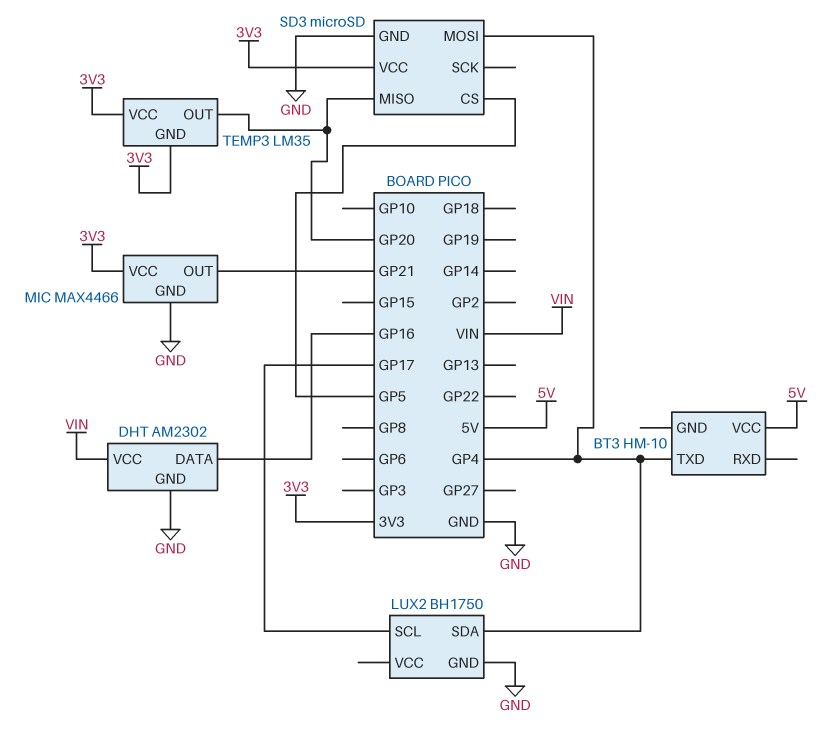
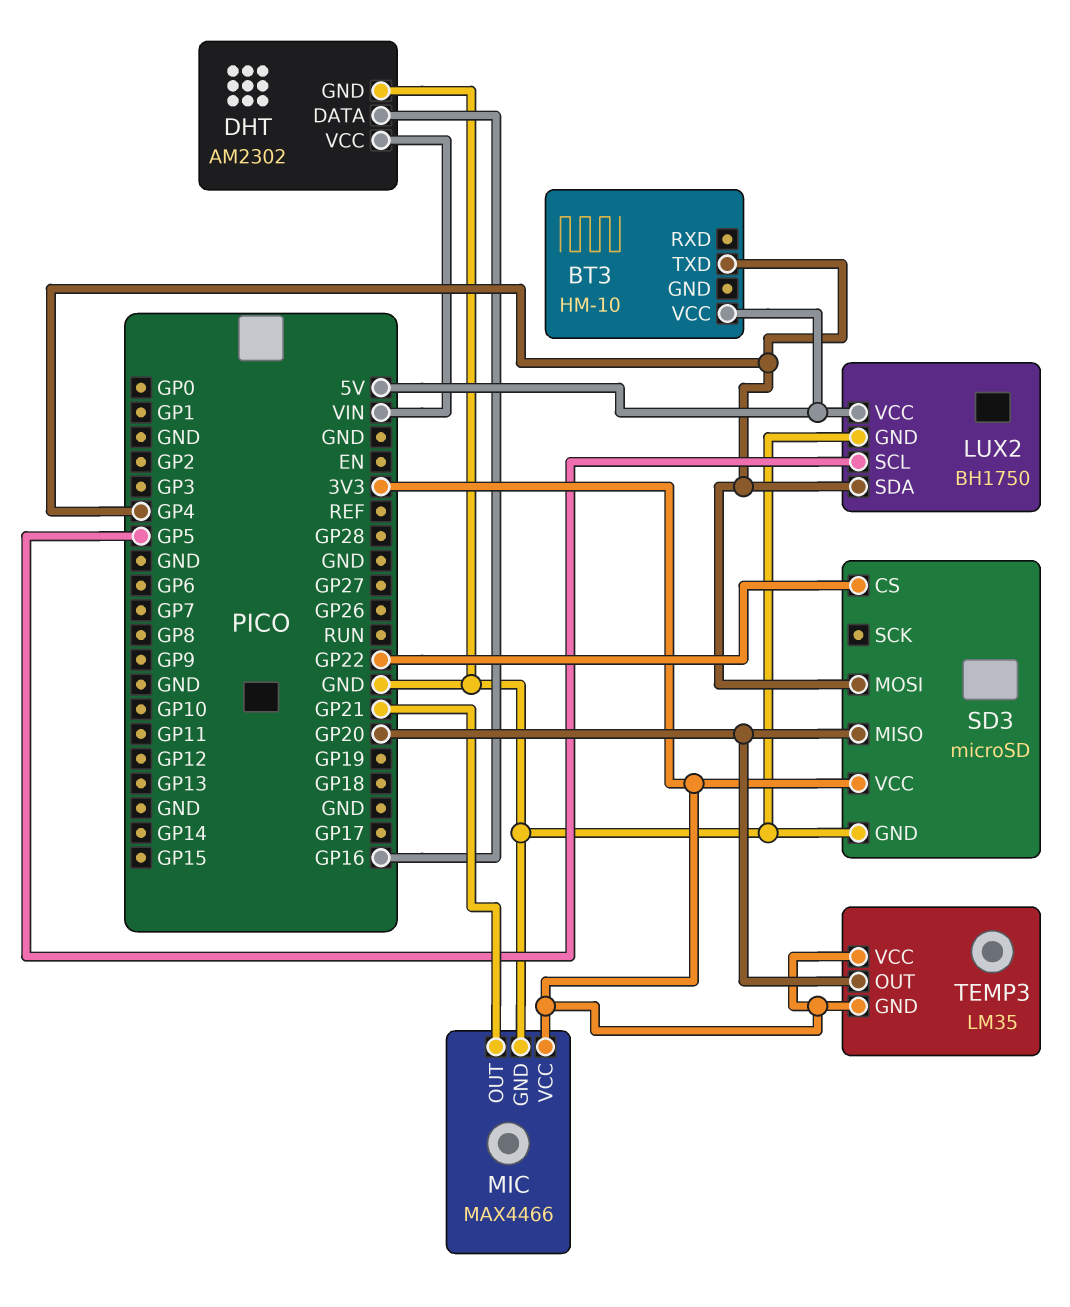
LUX2 pin SCL: GP17 -> GP5
LUX2 pin VCC: none -> 5V
SD3 pin CS: GP5 -> GP22

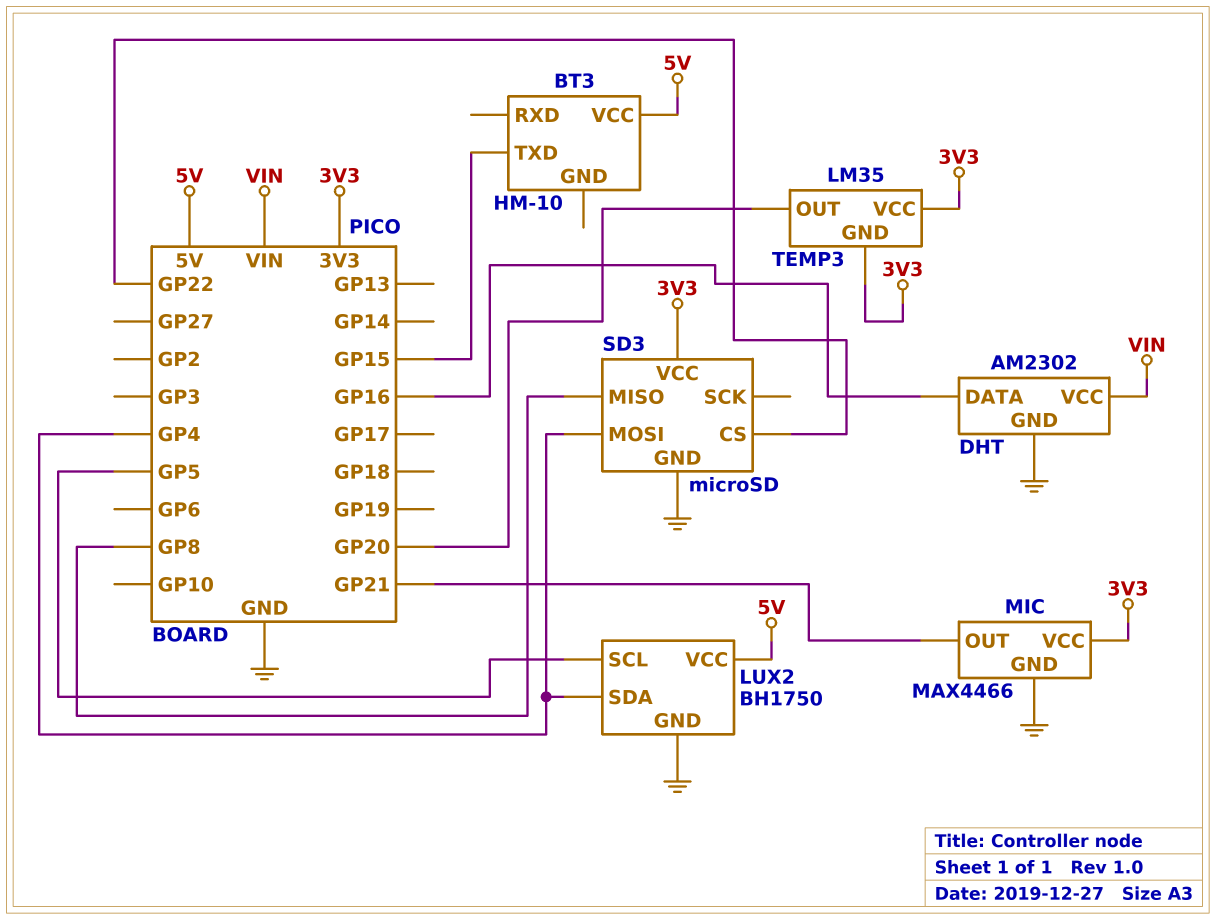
BT3 pin TXD: GP4 -> GP15
SD3 pin MISO: GP20 -> GP8

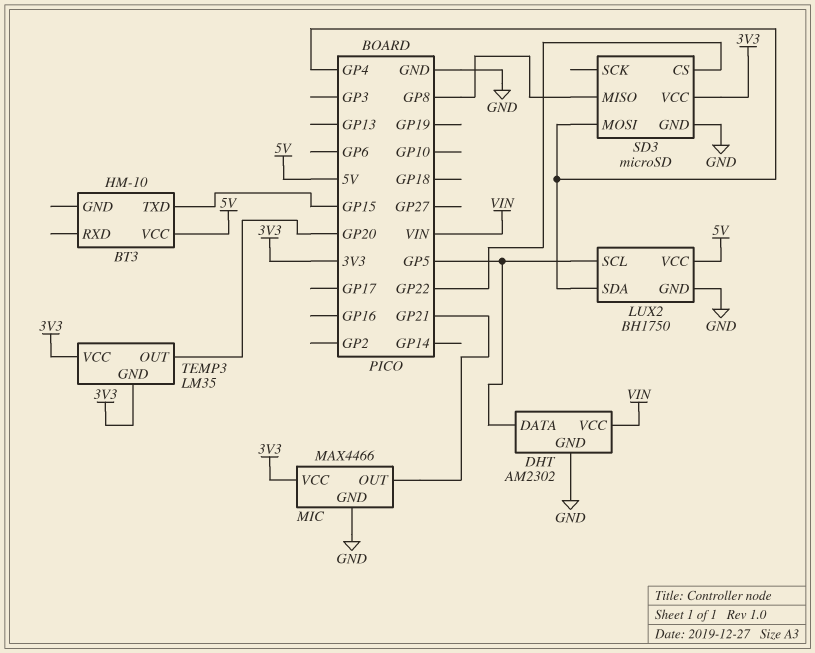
DHT pin DATA: GP16 -> GP5

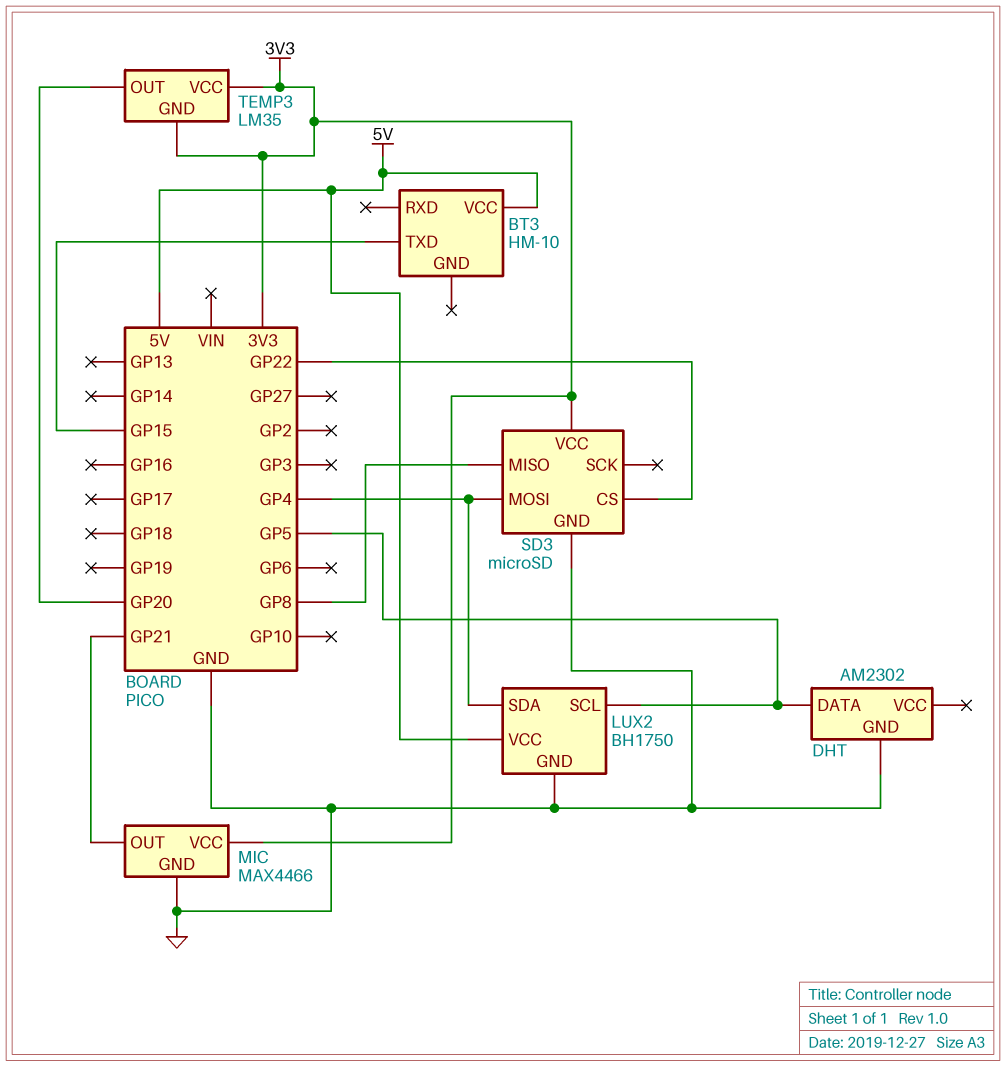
DHT pin VCC: VIN -> none

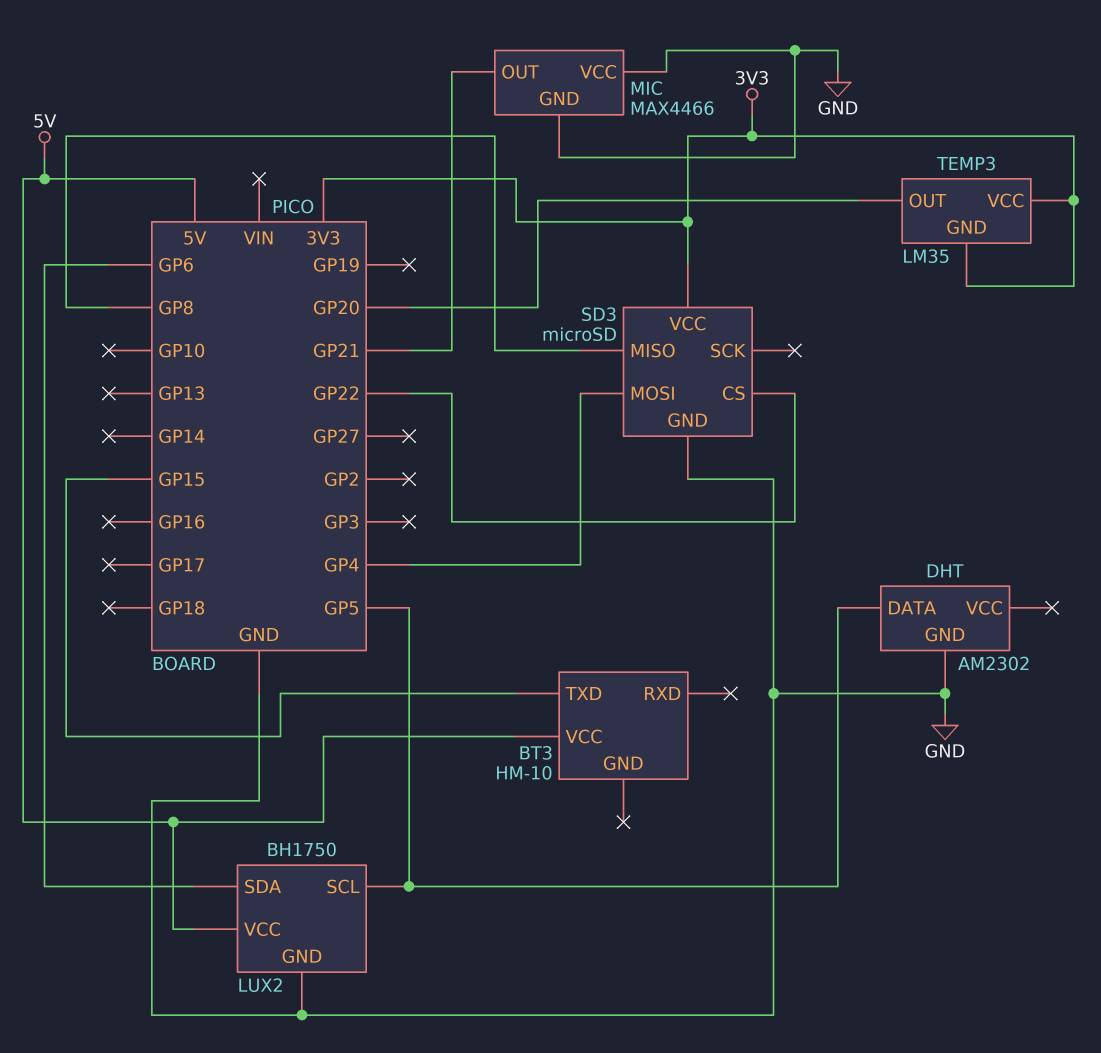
LUX2 pin SDA: GP4 -> GP6
MIC pin VCC: 3V3 -> GND

